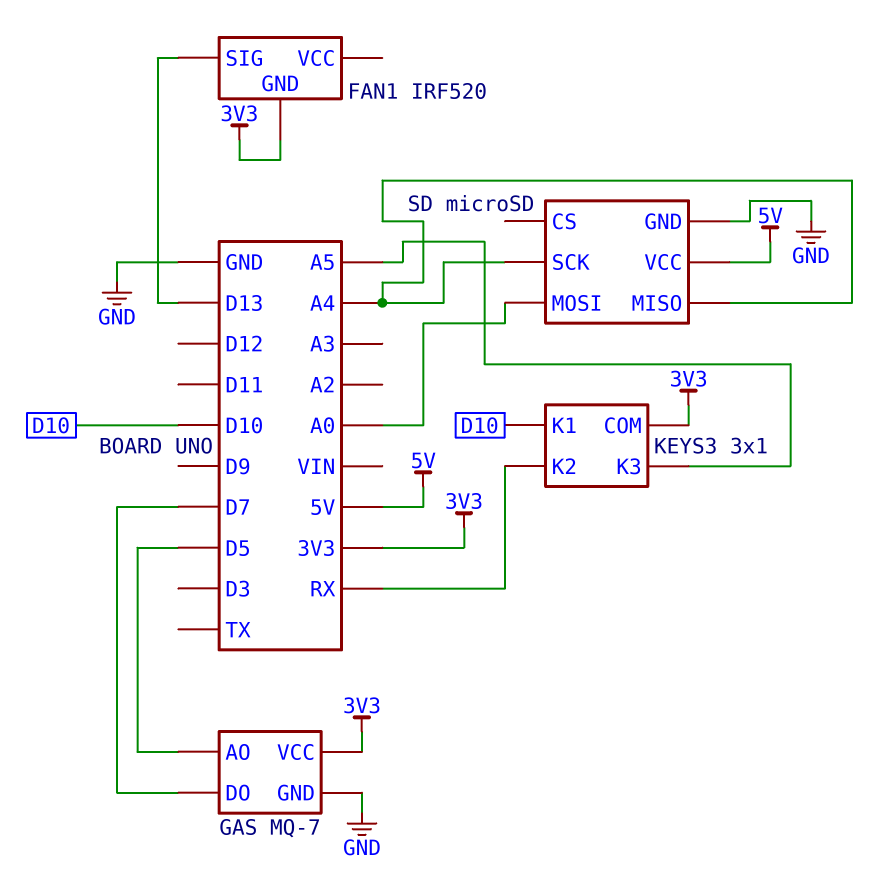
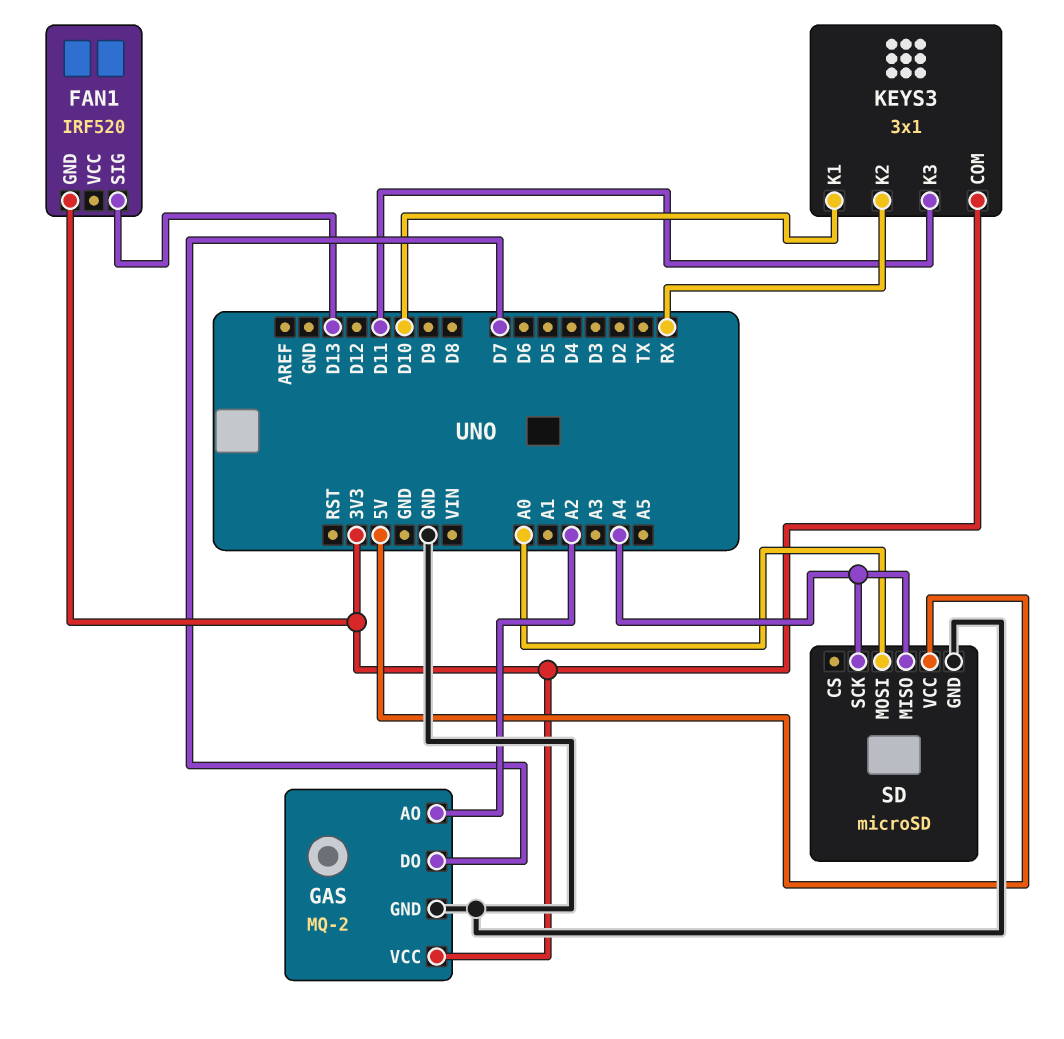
GAS: MQ-7 -> MQ-2
GAS pin AO: D5 -> A2
KEYS3 pin K3: A5 -> D11

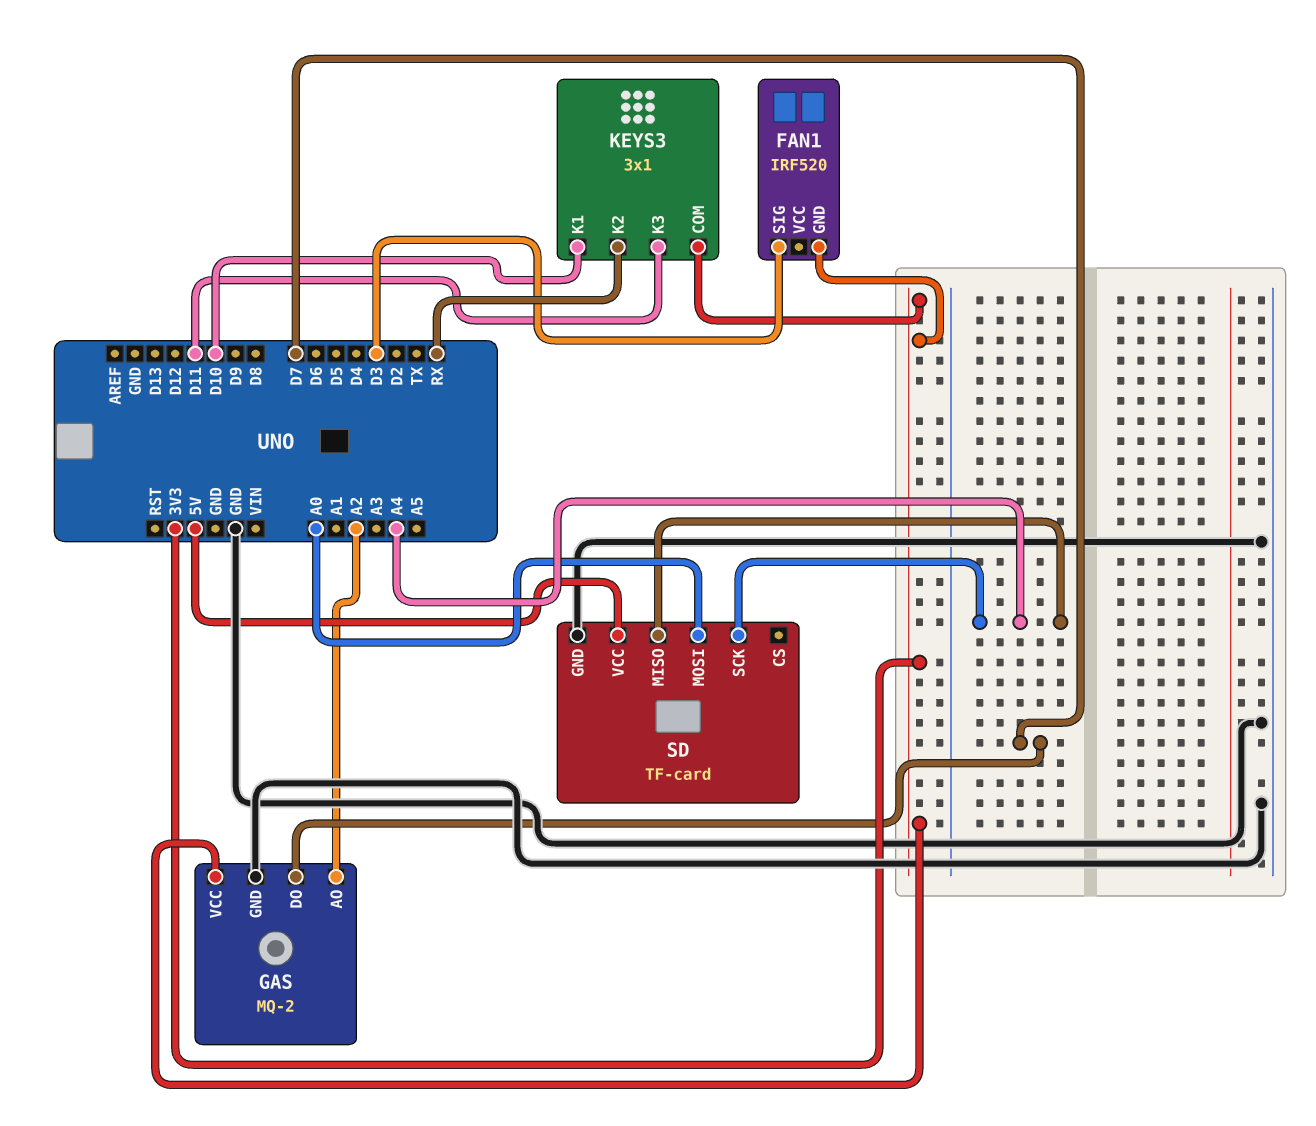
FAN1 pin SIG: D13 -> D3
SD: microSD -> TF-card

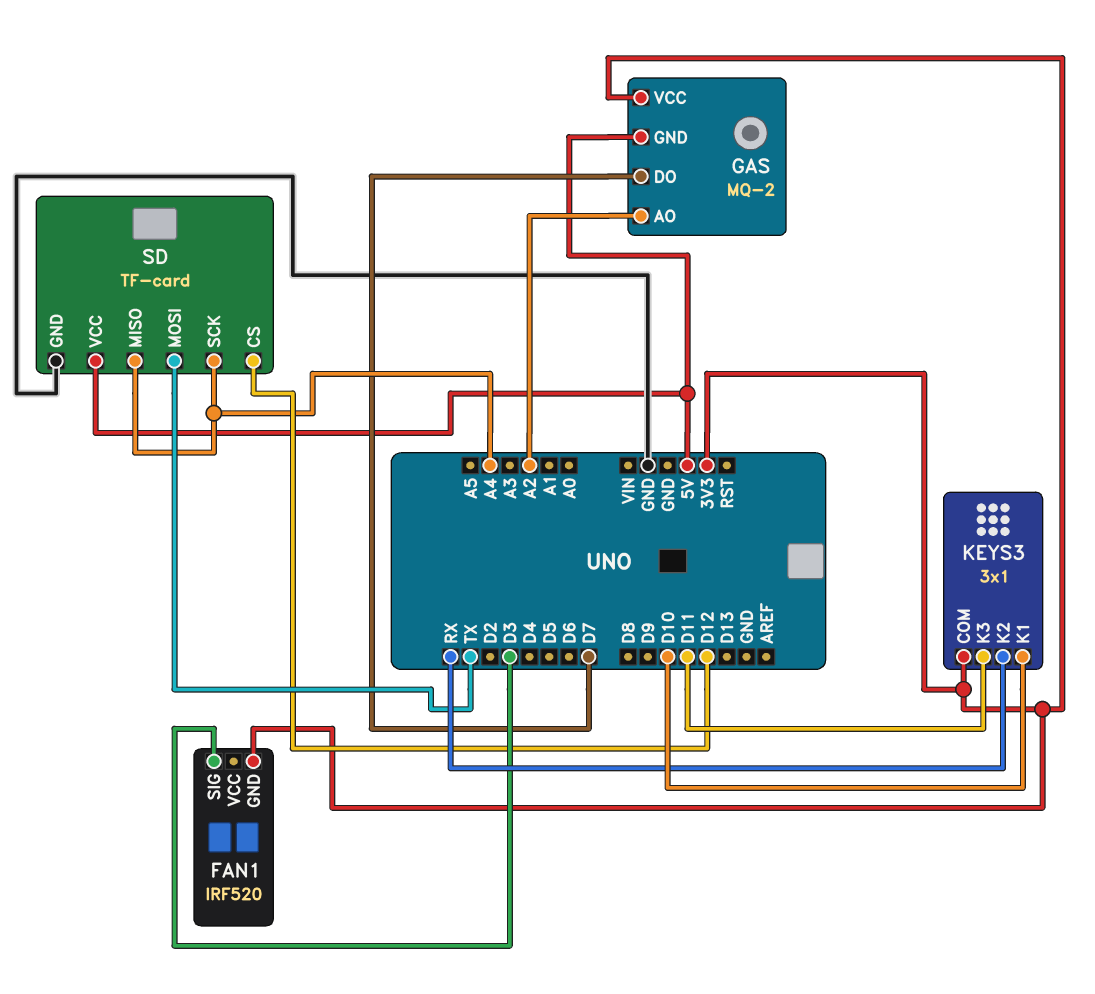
GAS pin GND: GND -> 5V
SD pin CS: none -> D12
SD pin MOSI: A0 -> TX

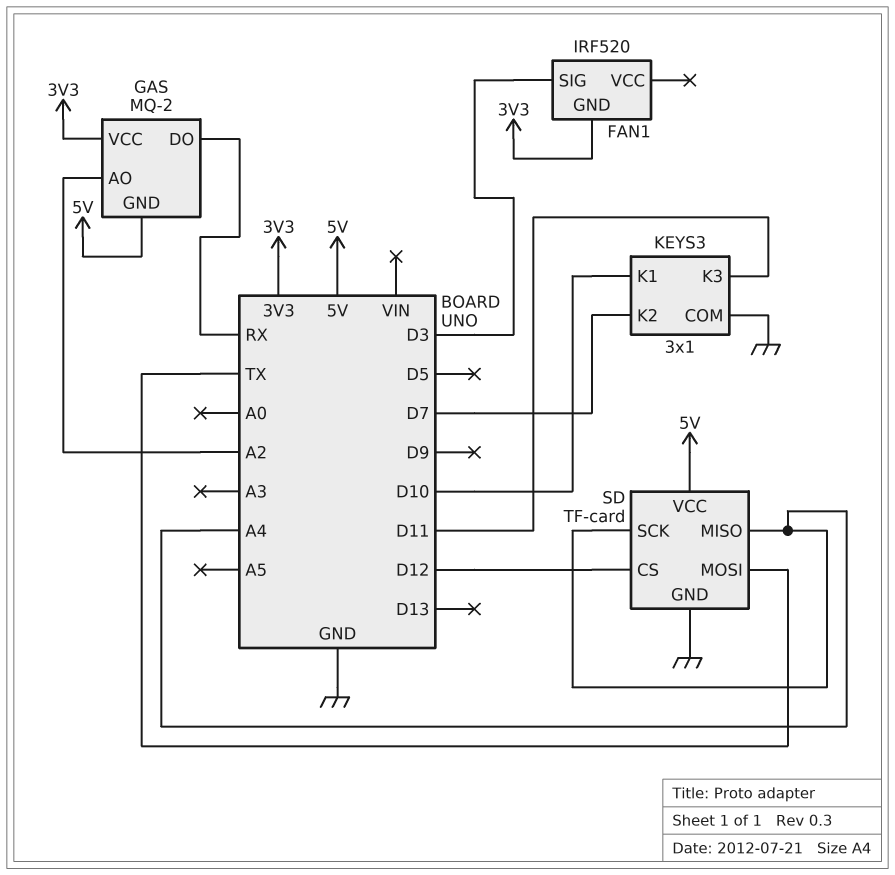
GAS pin DO: D7 -> RX
KEYS3 pin COM: 3V3 -> GND
KEYS3 pin K2: RX -> D7

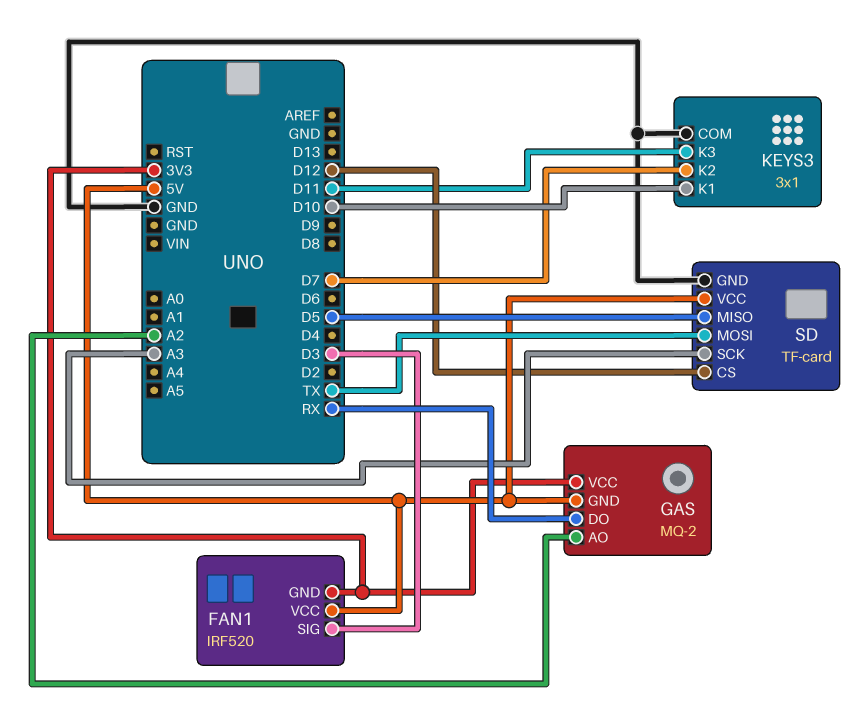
FAN1 pin VCC: none -> 5V
SD pin MISO: A4 -> D5
SD pin SCK: A4 -> A3

